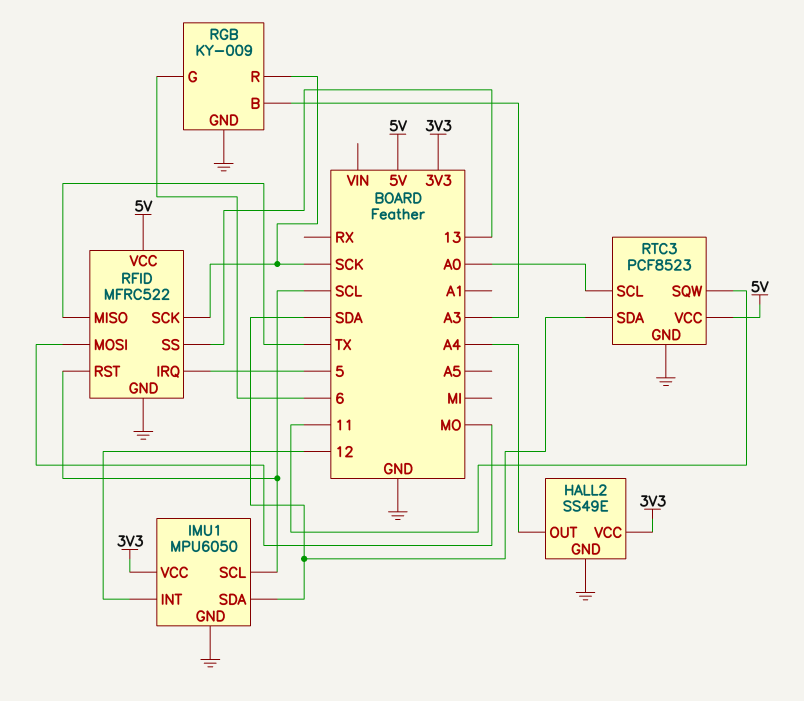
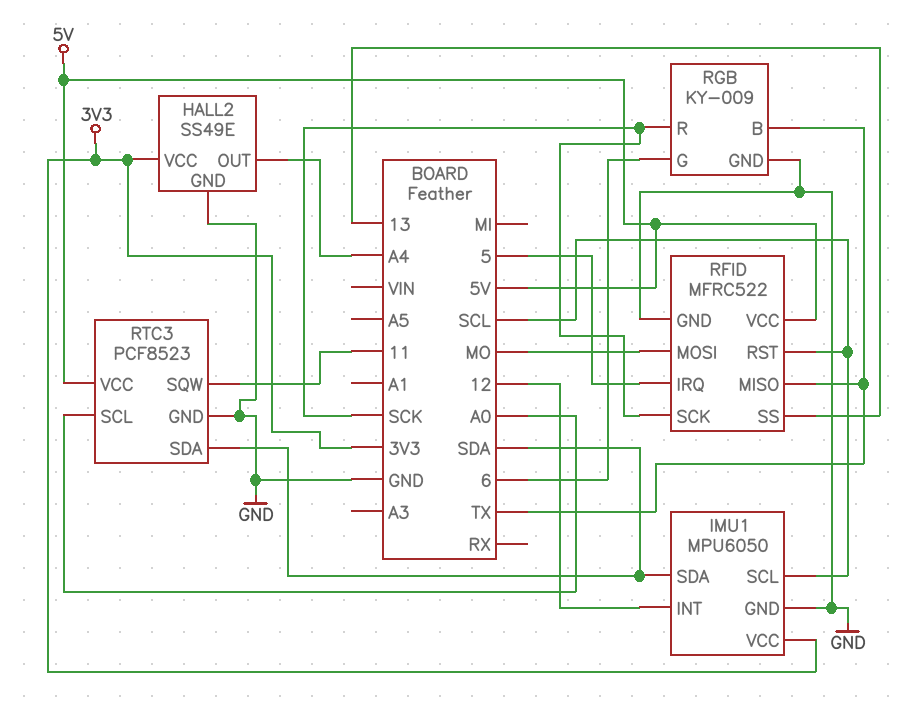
RGB pin B: A3 -> TX

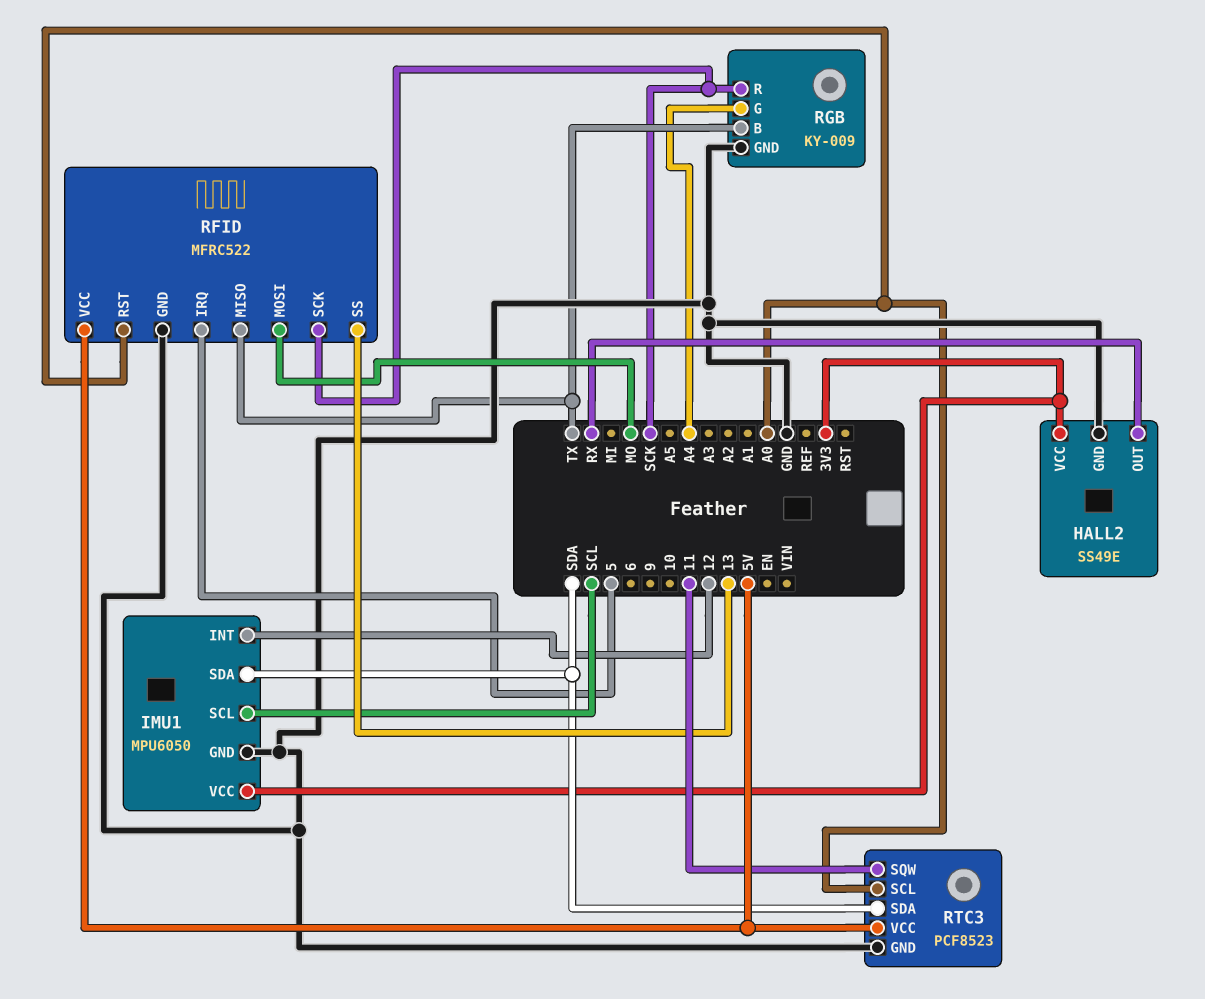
HALL2 pin OUT: A4 -> RX
RFID pin RST: SCL -> A0
RGB pin G: 6 -> A4

